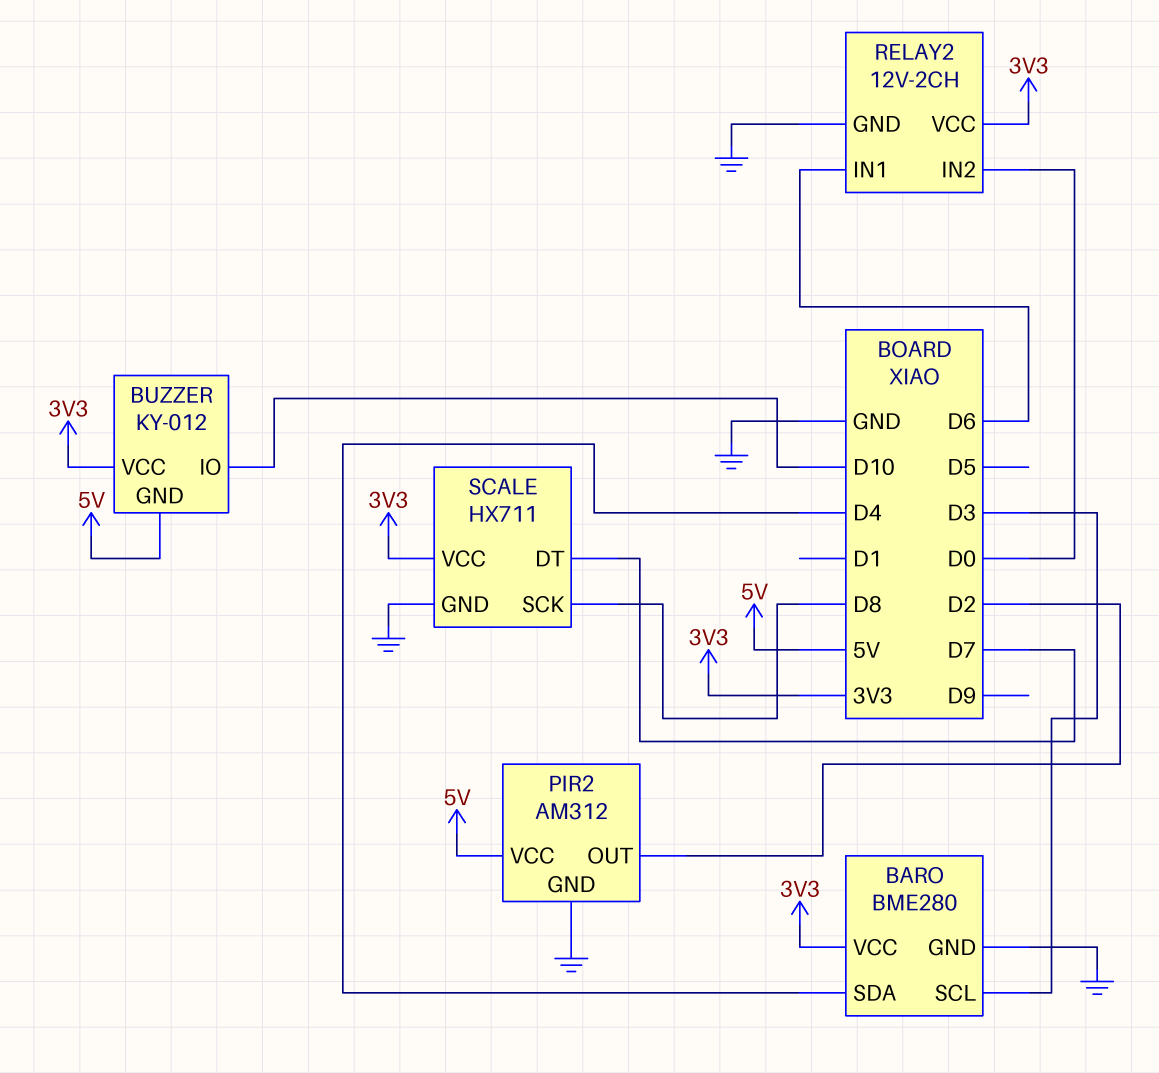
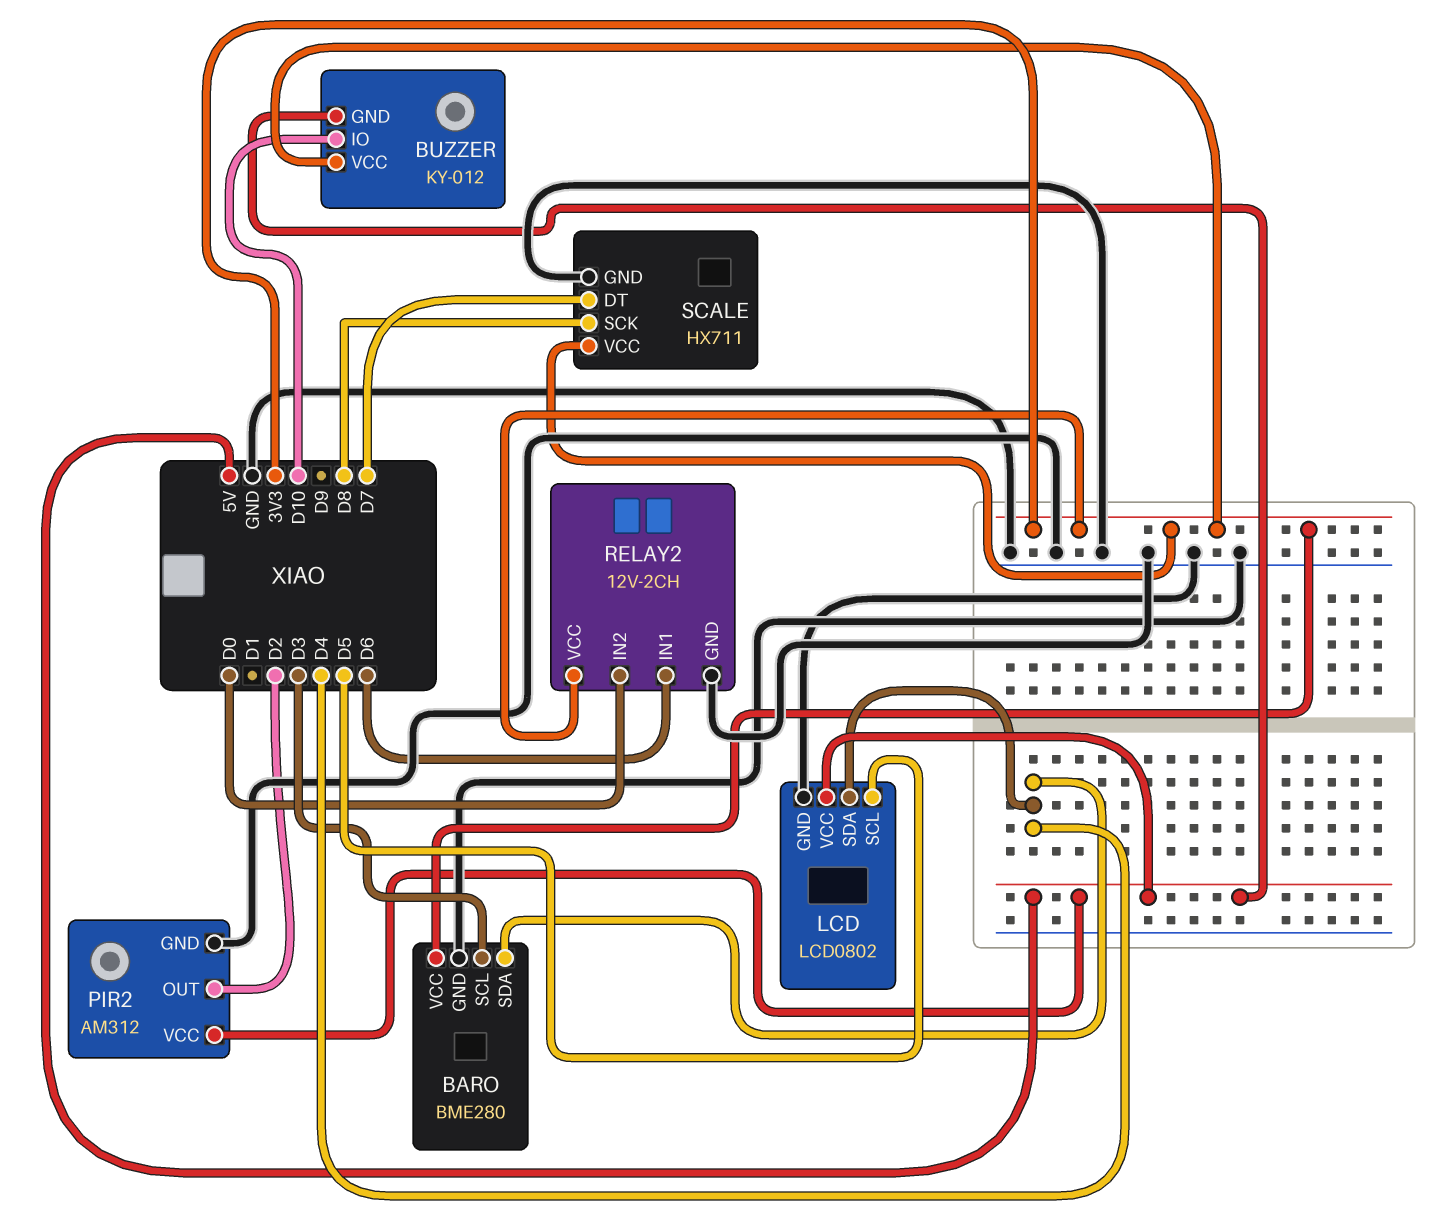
LCD: none -> LCD0802
LCD pin GND: none -> GND
LCD pin SCL: none -> D5
LCD pin SDA: none -> D4
LCD pin VCC: none -> 5V

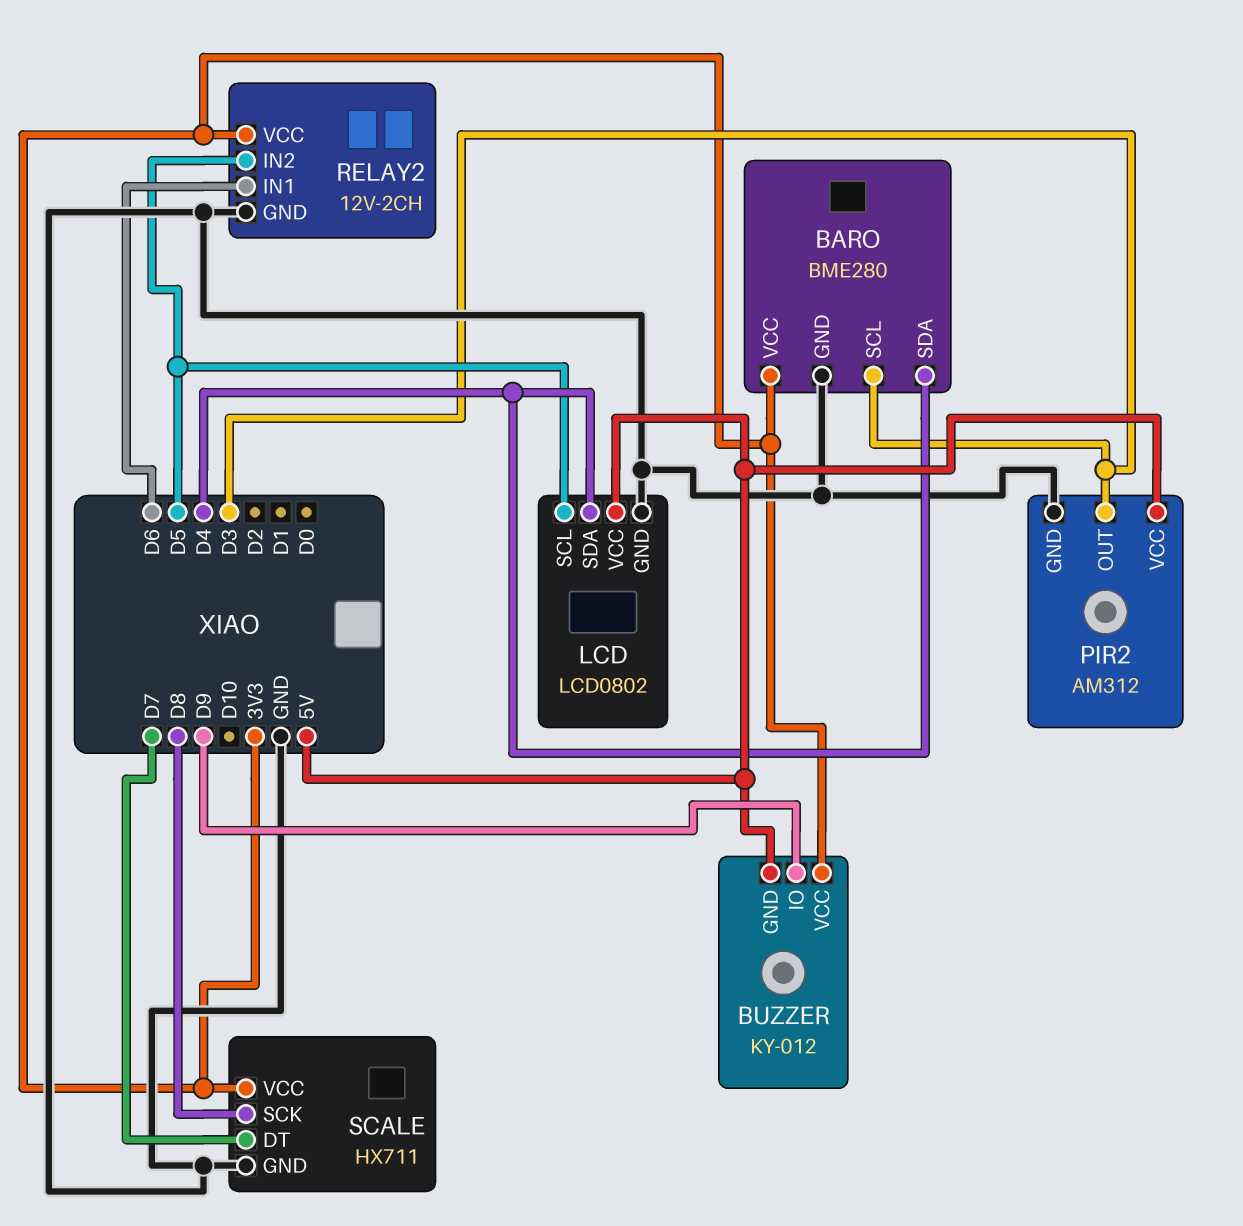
BUZZER pin IO: D10 -> D9
PIR2 pin OUT: D2 -> D3
RELAY2 pin IN2: D0 -> D5

